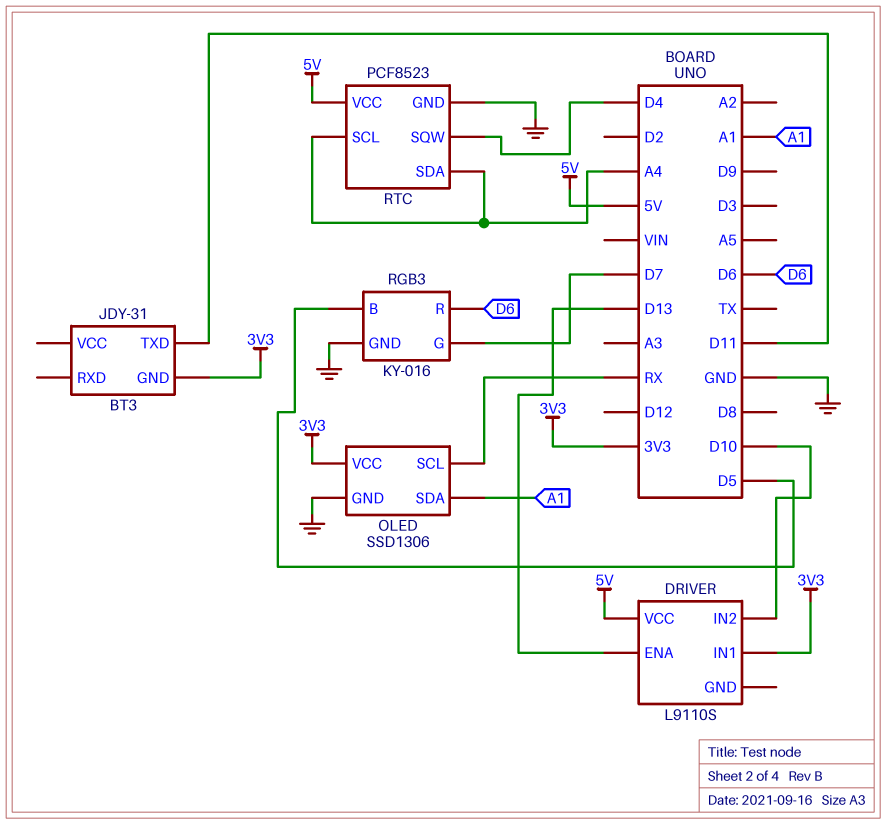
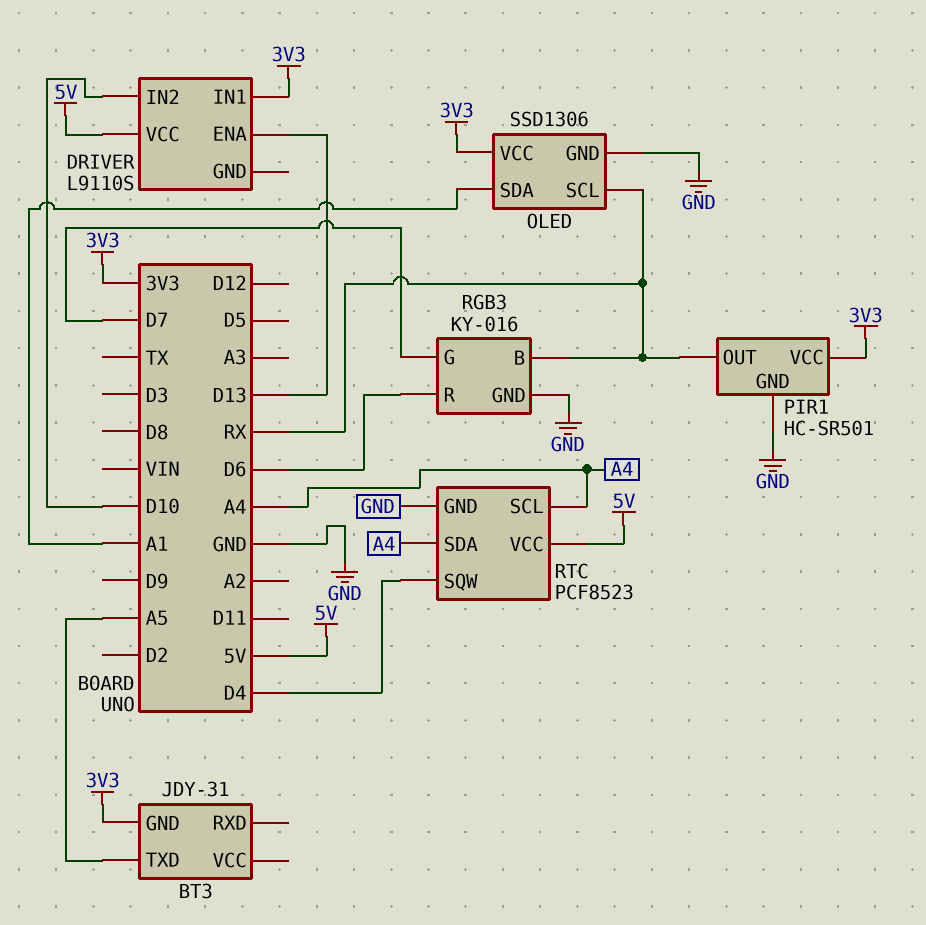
BT3 pin TXD: D11 -> A5
PIR1: none -> HC-SR501
PIR1 pin GND: none -> GND
PIR1 pin OUT: none -> RX
PIR1 pin VCC: none -> 3V3
RGB3 pin B: D5 -> RX

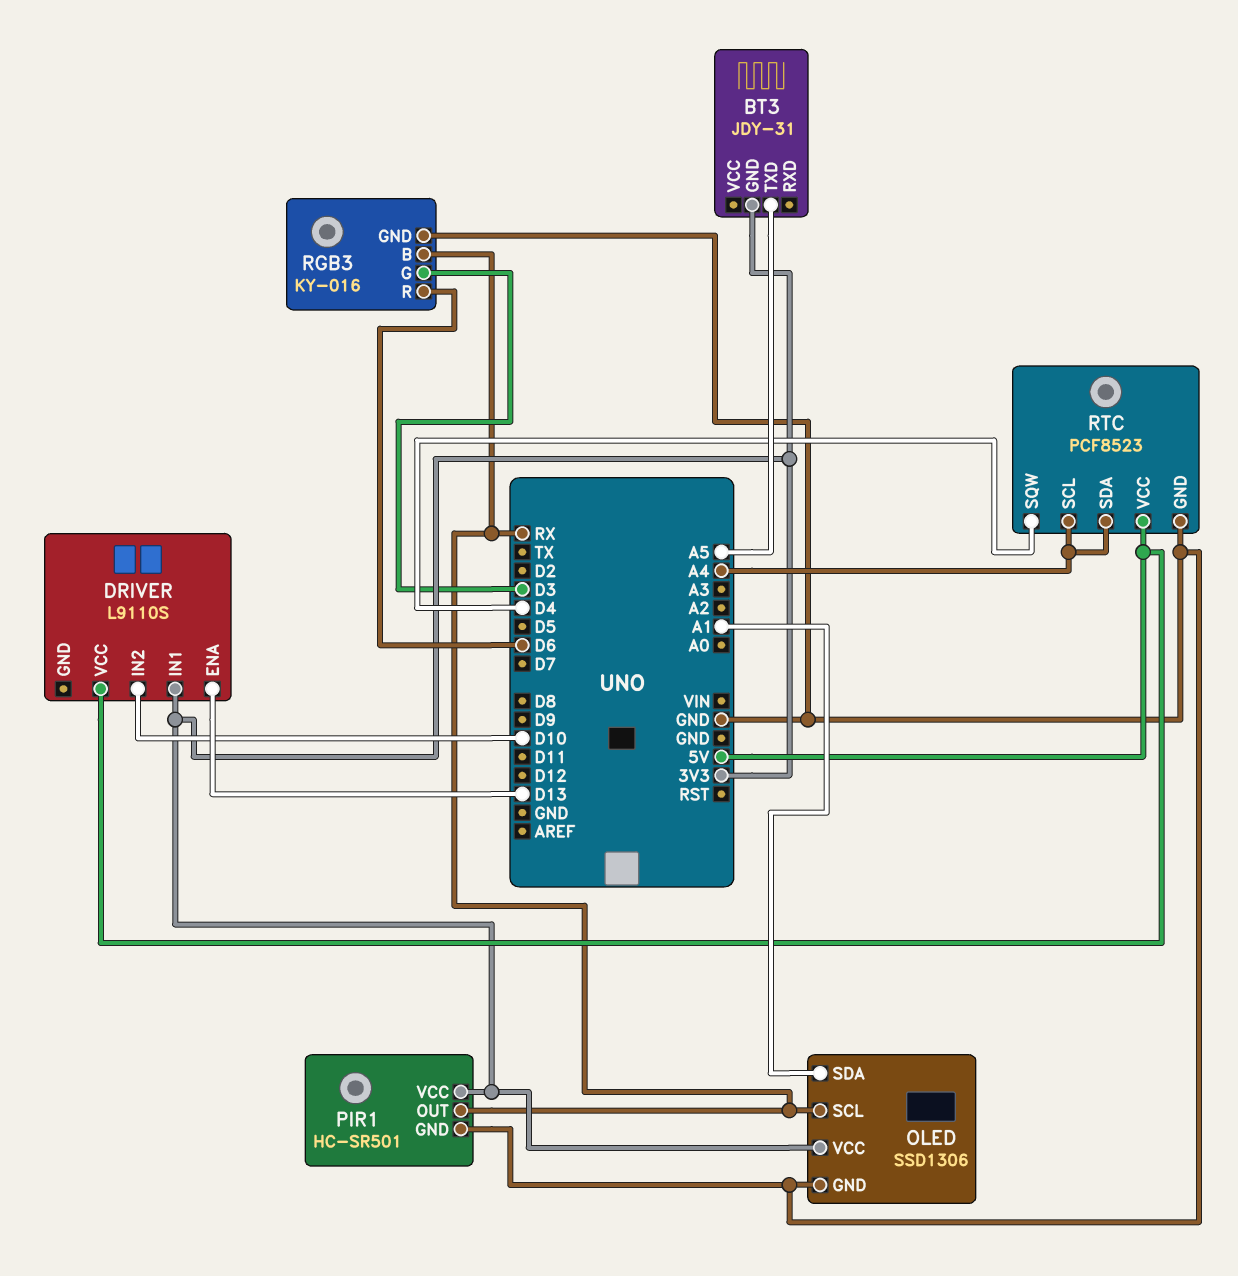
RGB3 pin G: D7 -> D3

